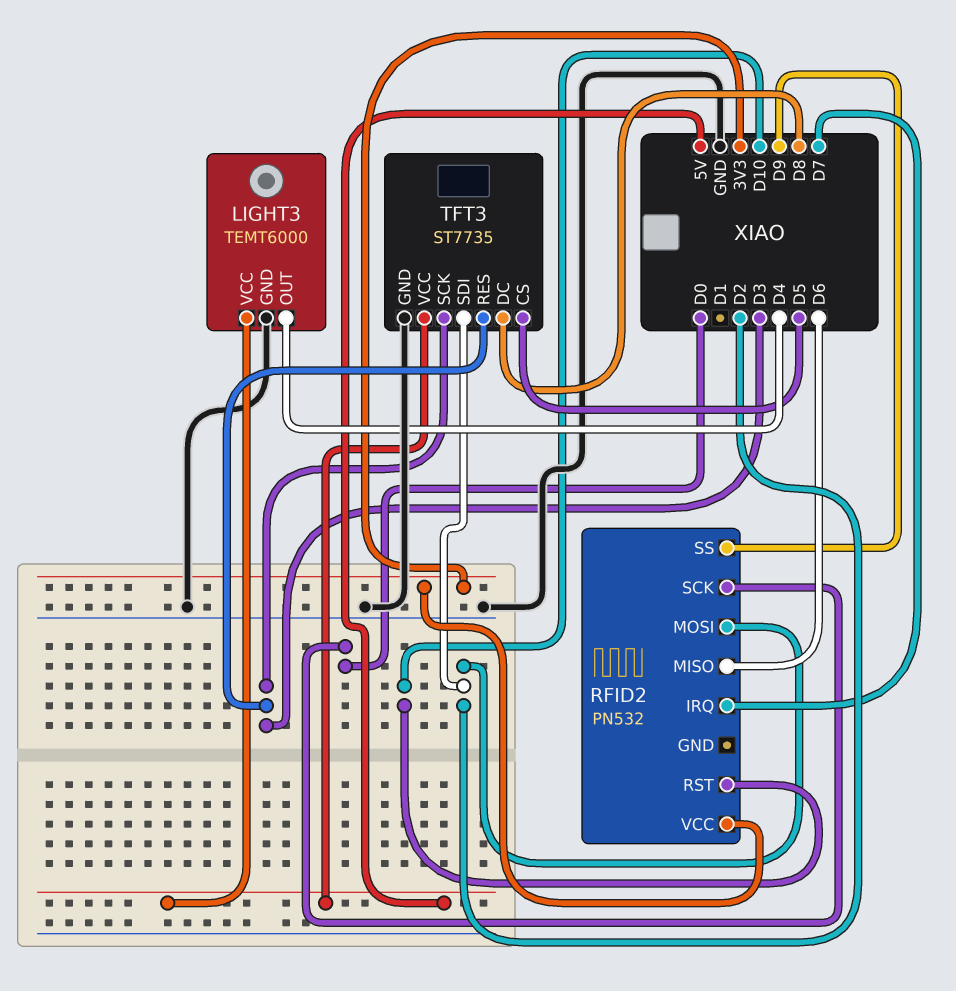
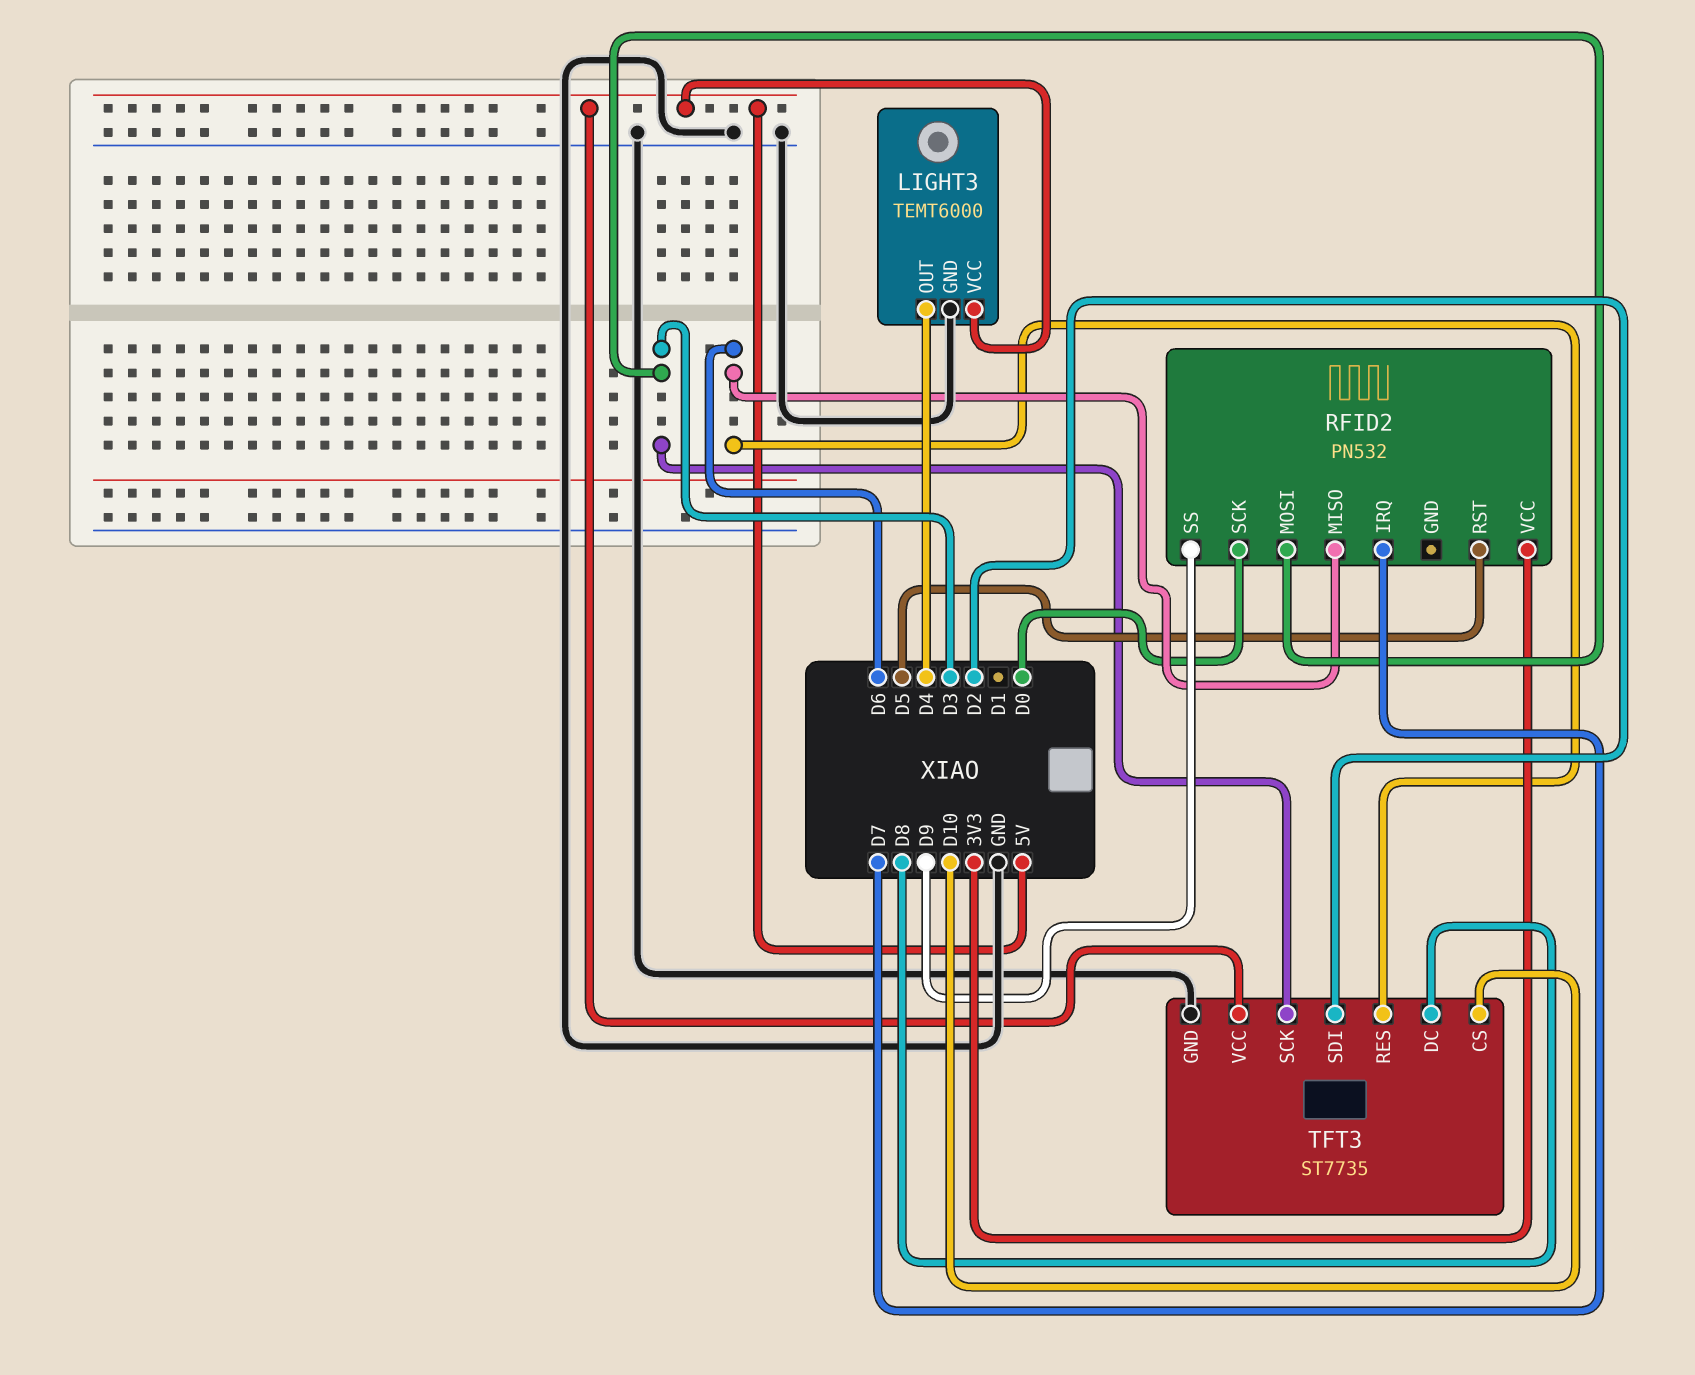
RFID2 pin MOSI: D2 -> D3
RFID2 pin RST: D10 -> D5
TFT3 pin CS: D5 -> D10
TFT3 pin RES: D3 -> D6

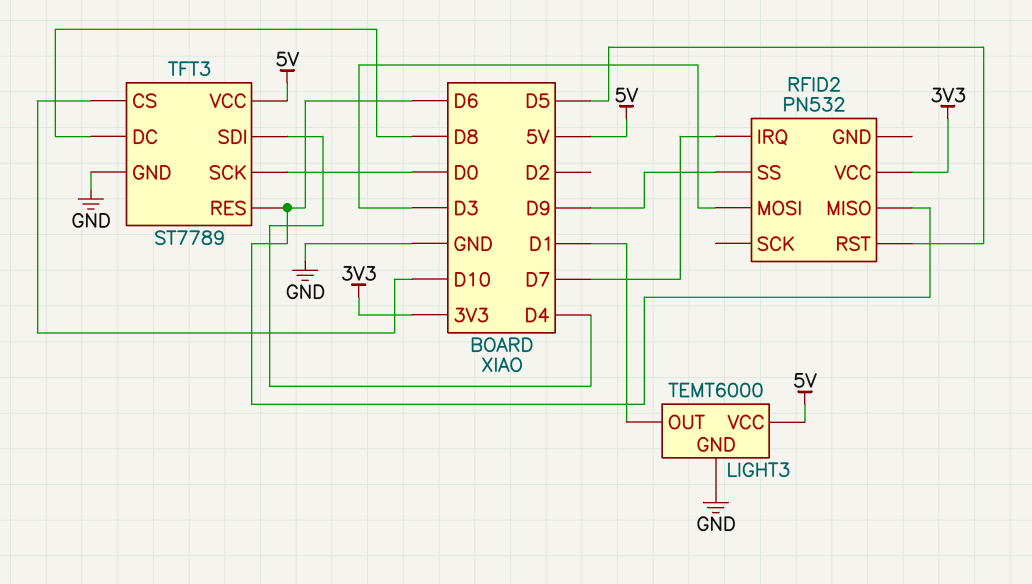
LIGHT3 pin OUT: D4 -> D1
RFID2 pin SCK: D0 -> none
TFT3: ST7735 -> ST7789
TFT3 pin SCK: D3 -> D0
TFT3 pin SDI: D2 -> D4

